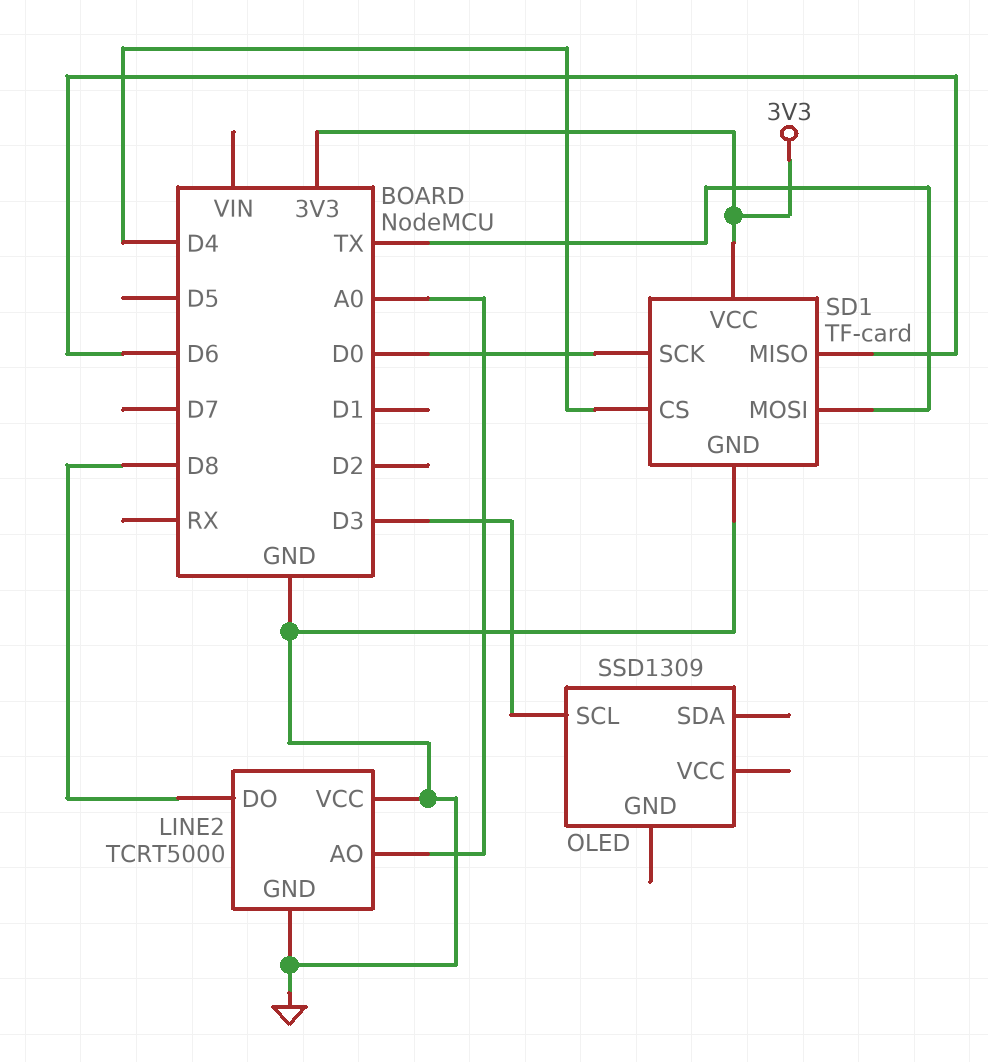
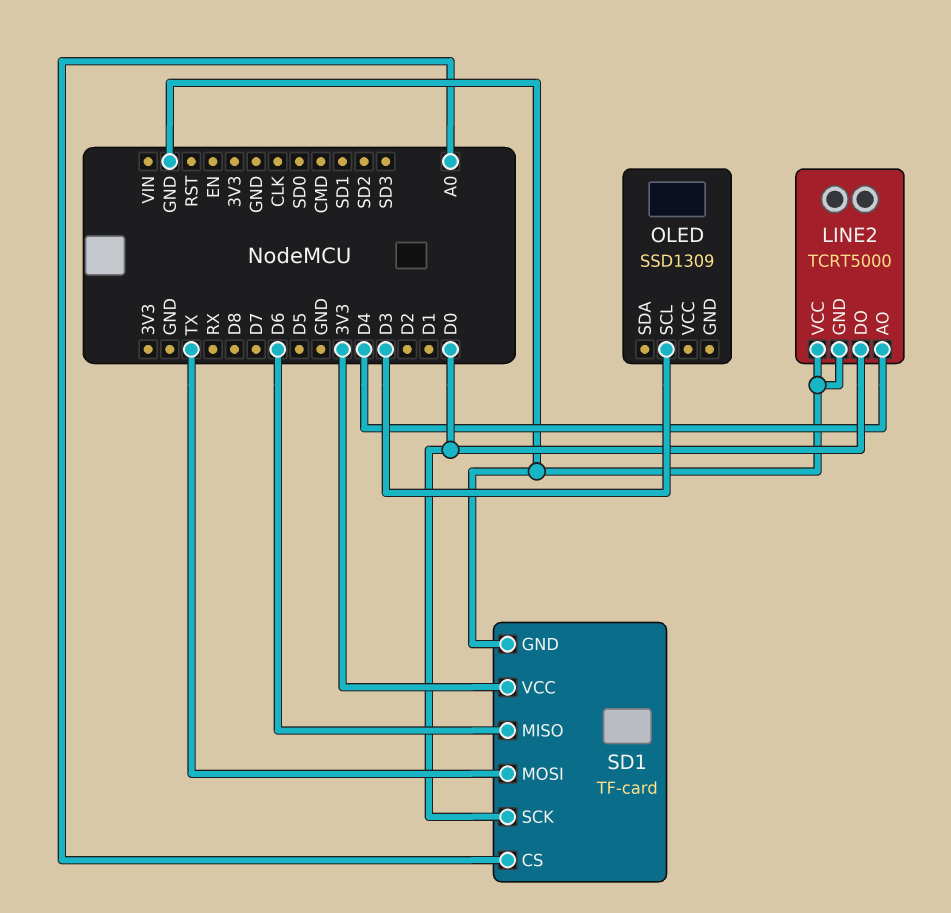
LINE2 pin AO: A0 -> D4
LINE2 pin DO: D8 -> D0
SD1 pin CS: D4 -> A0

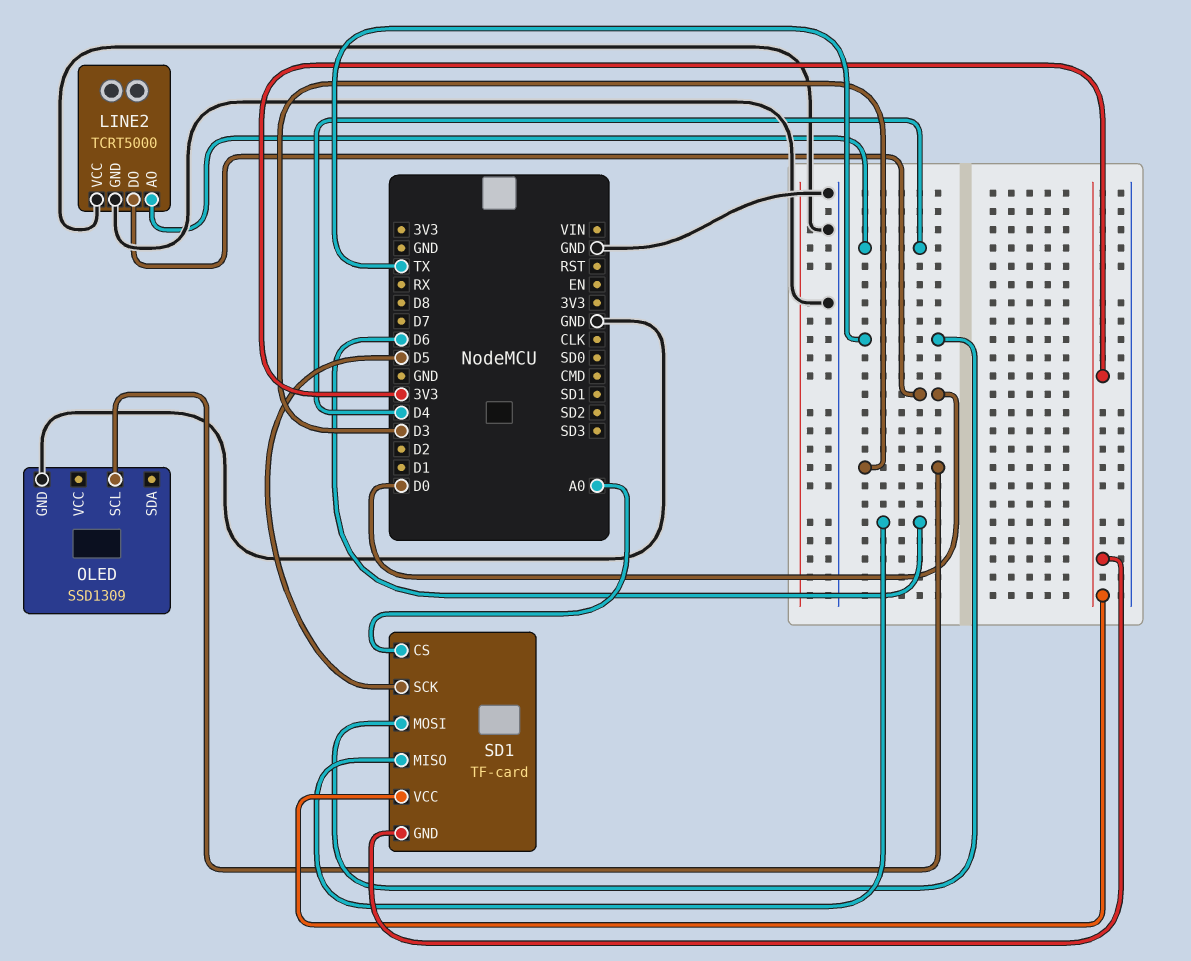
OLED pin GND: none -> GND
SD1 pin GND: GND -> 3V3
SD1 pin SCK: D0 -> D5

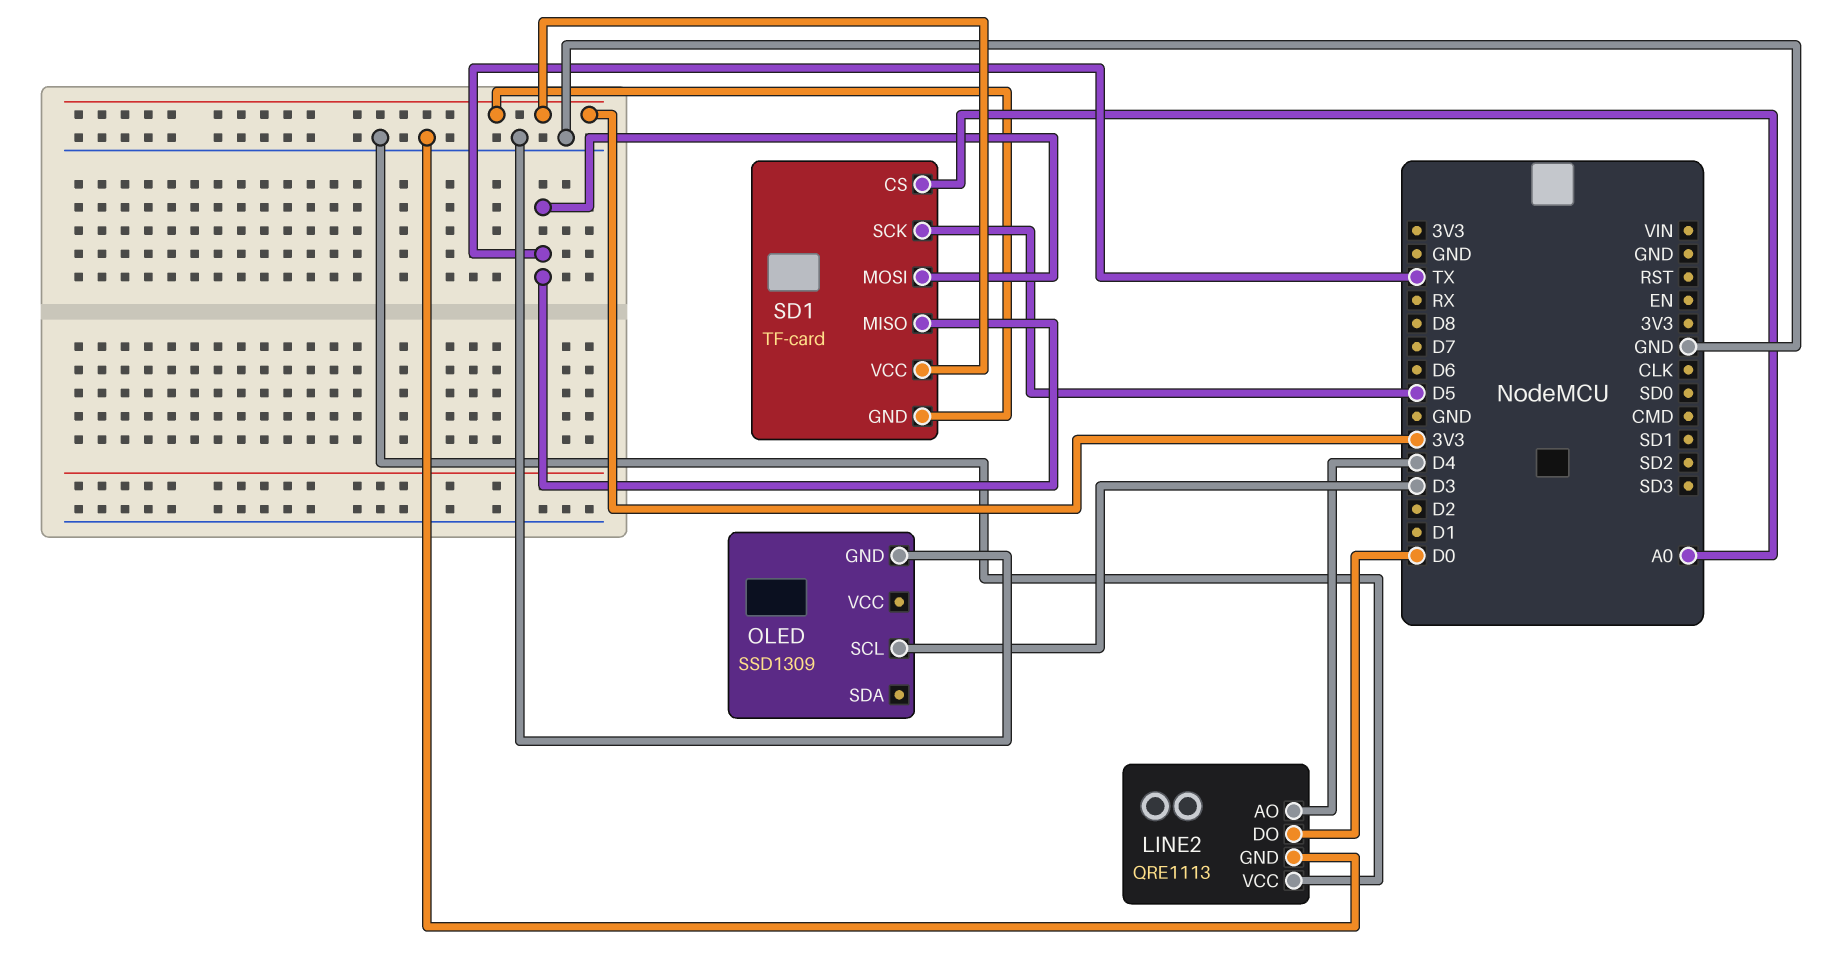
LINE2: TCRT5000 -> QRE1113
SD1 pin MISO: D6 -> TX

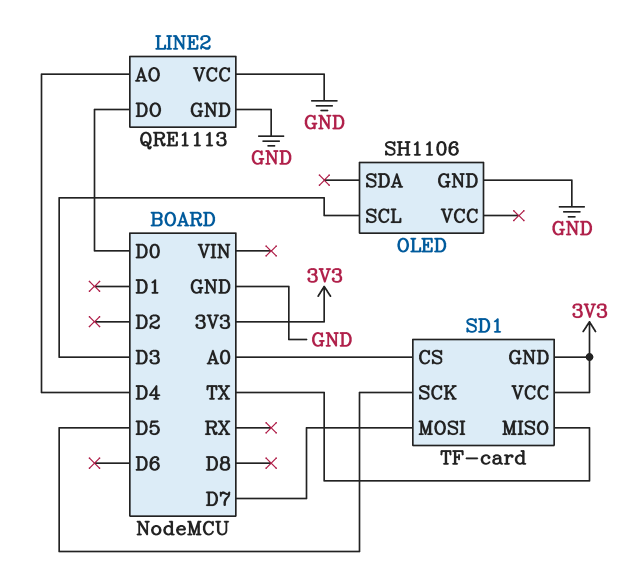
OLED: SSD1309 -> SH1106
SD1 pin MOSI: TX -> D7

